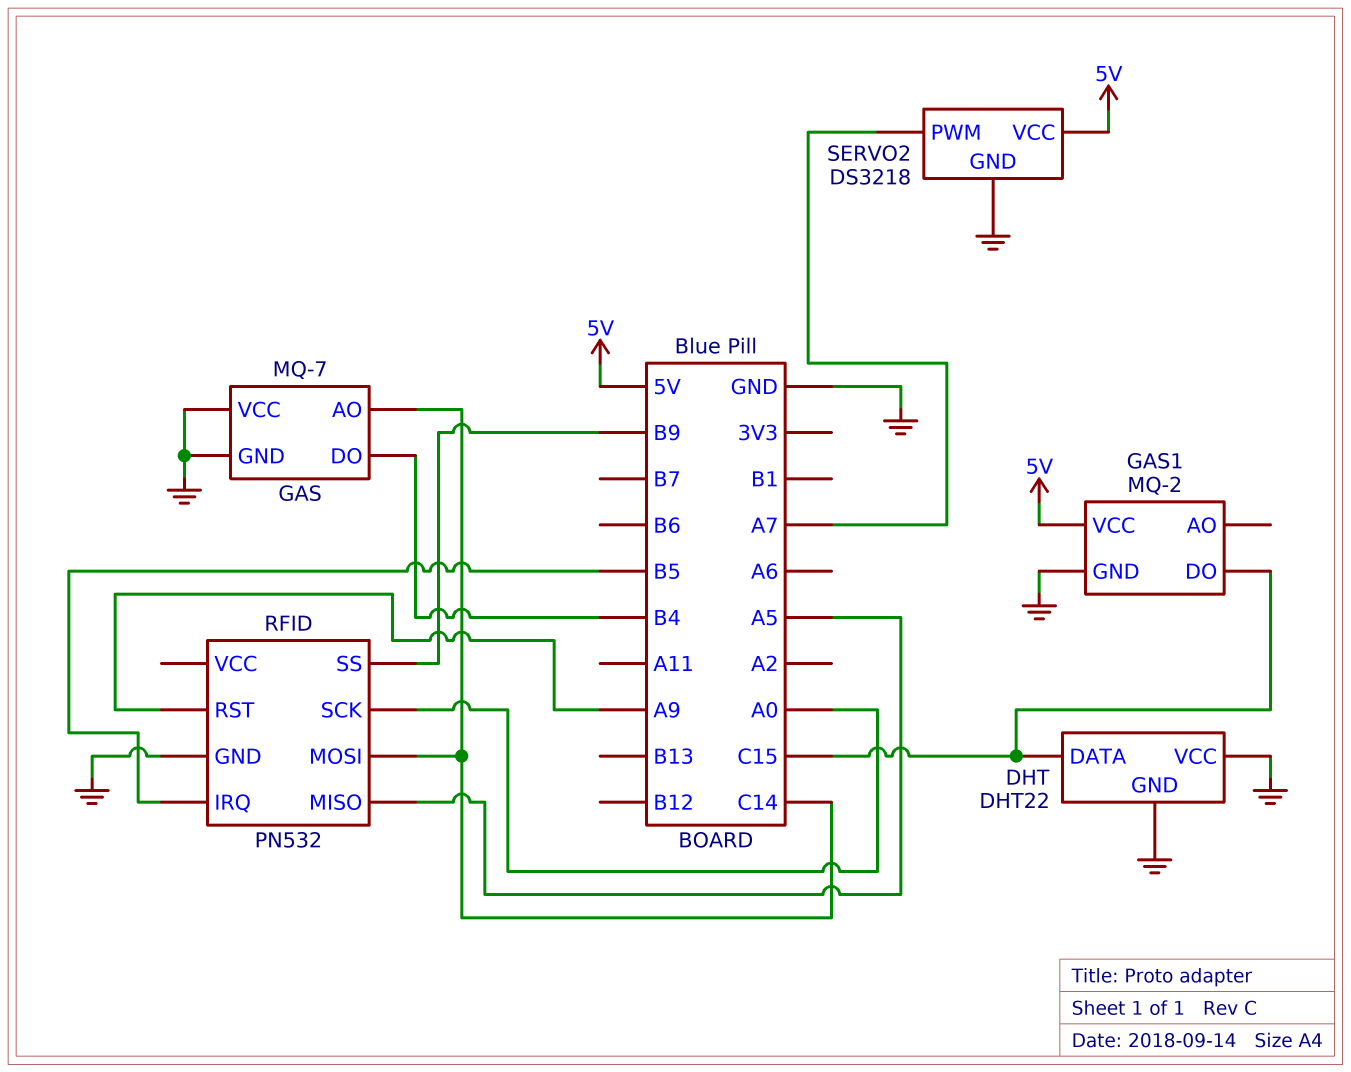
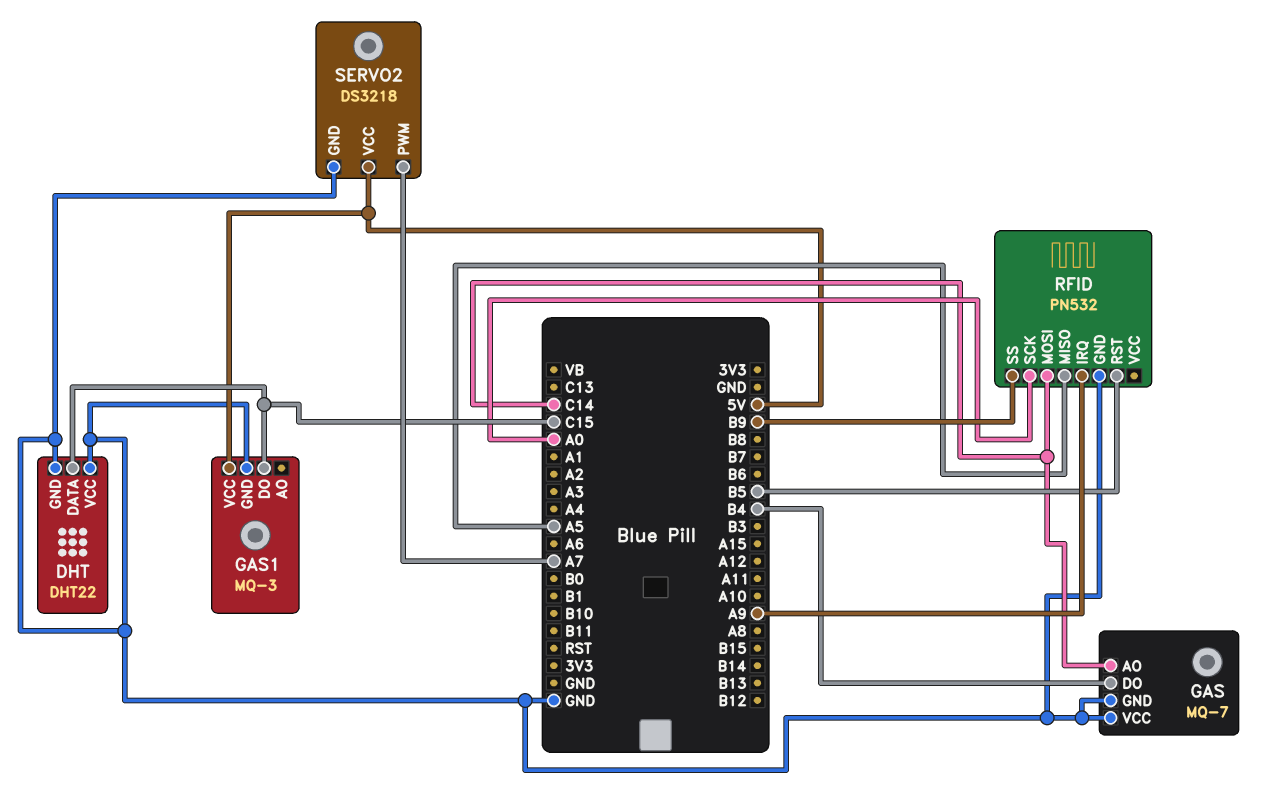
GAS1: MQ-2 -> MQ-3
RFID pin IRQ: B5 -> A9
RFID pin RST: A9 -> B5

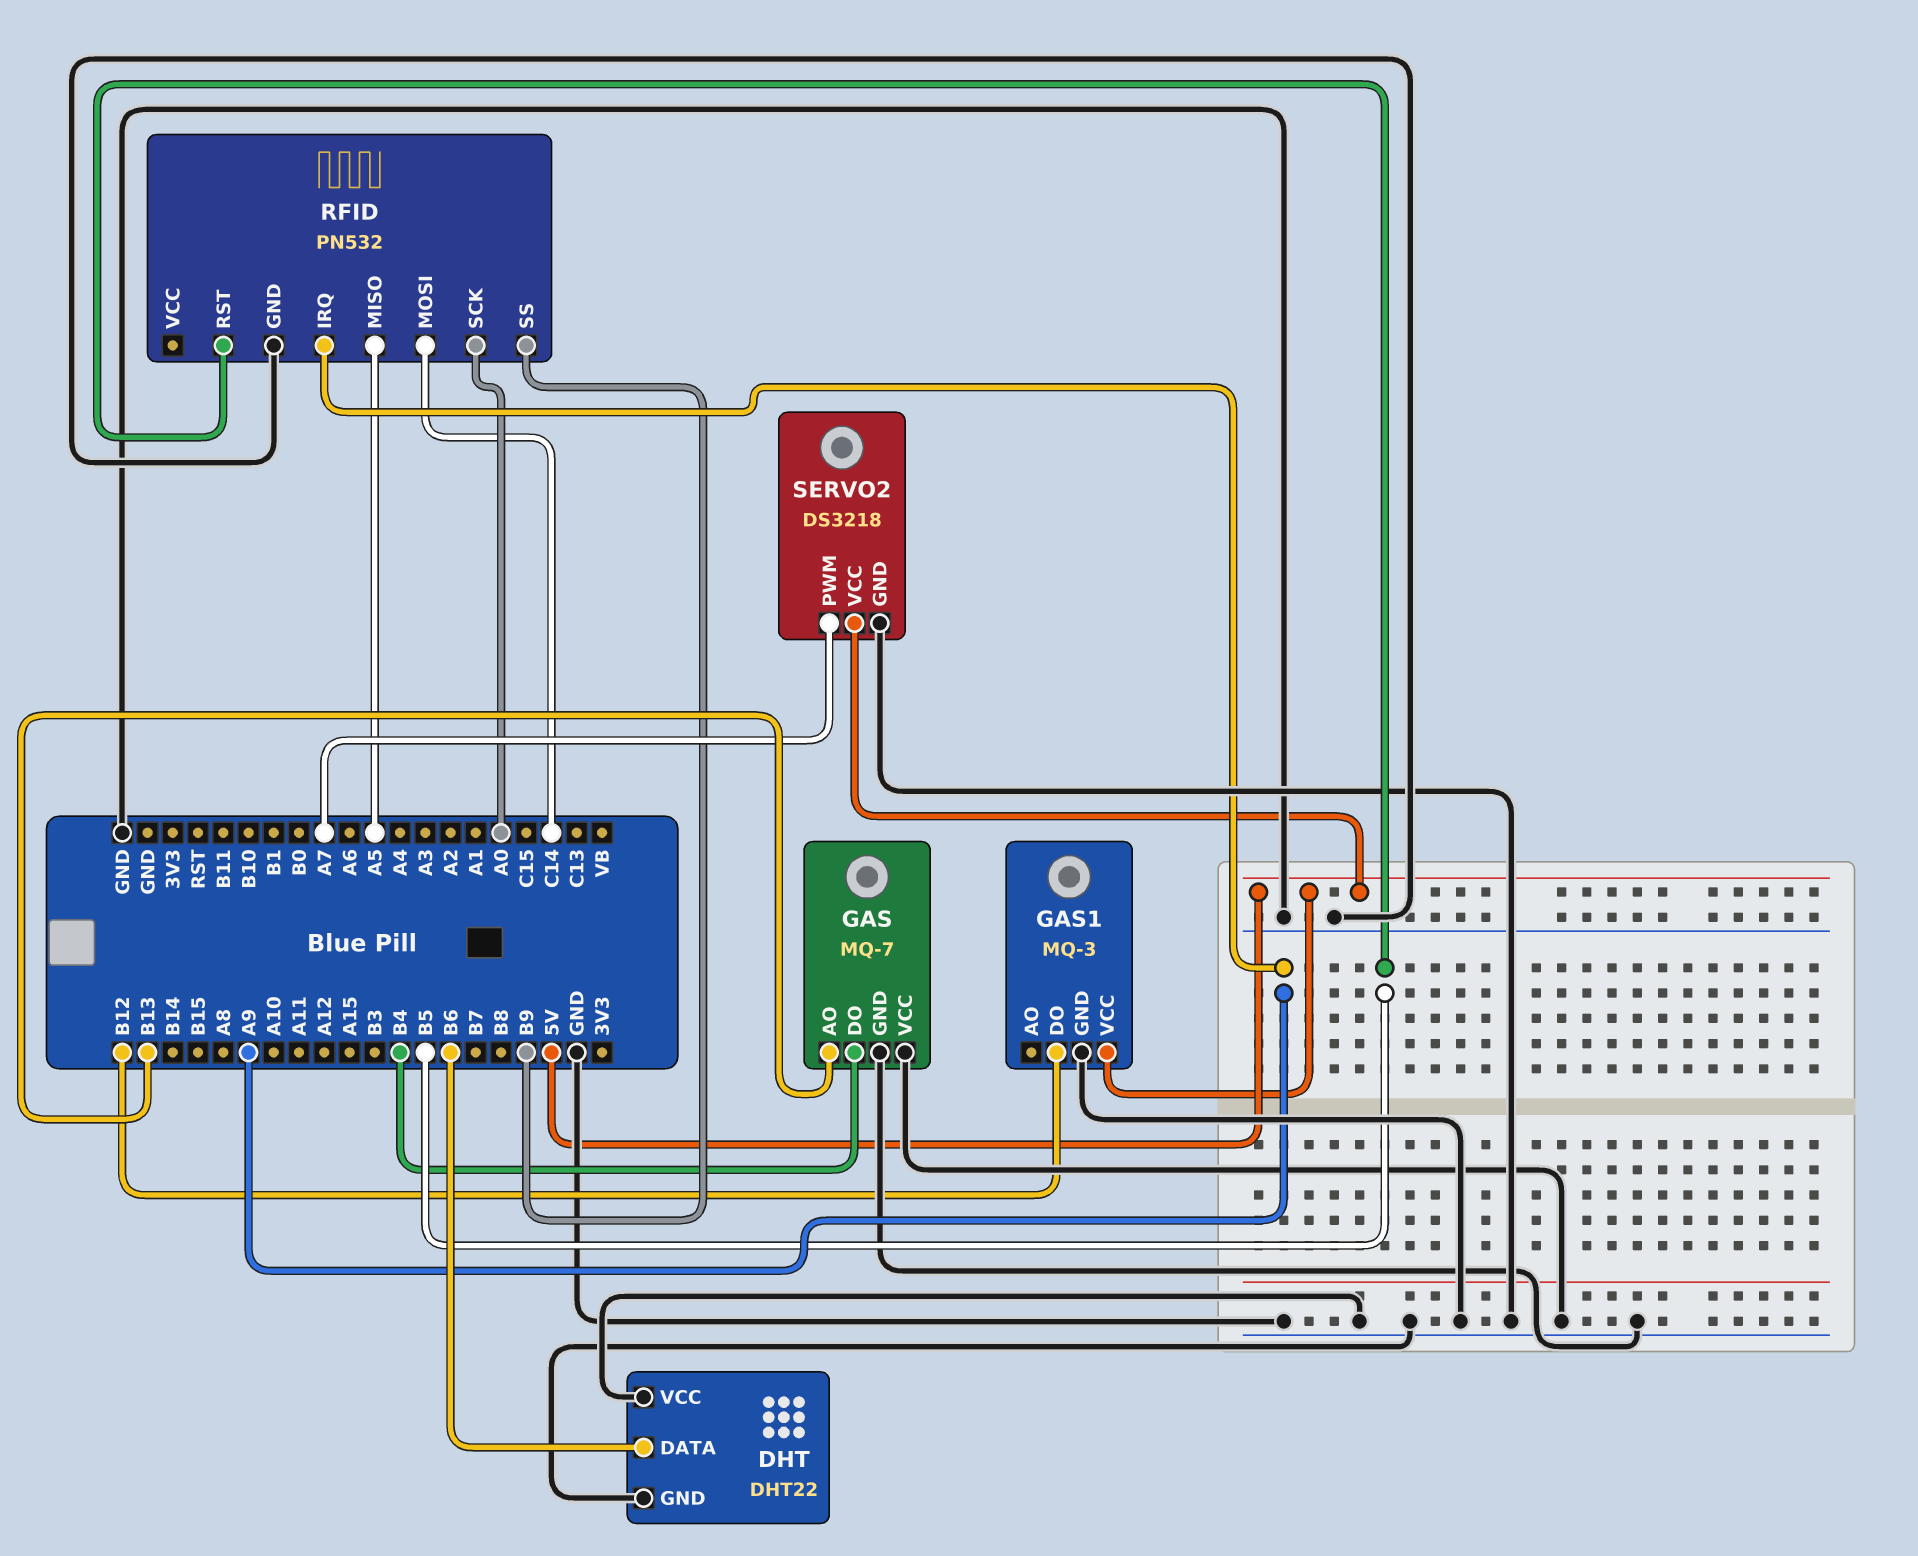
DHT pin DATA: C15 -> B6
GAS pin AO: C14 -> B13
GAS1 pin DO: C15 -> B12

